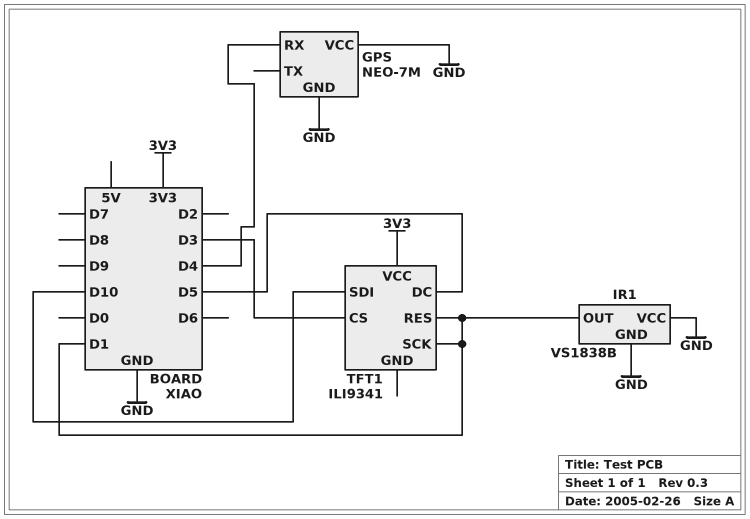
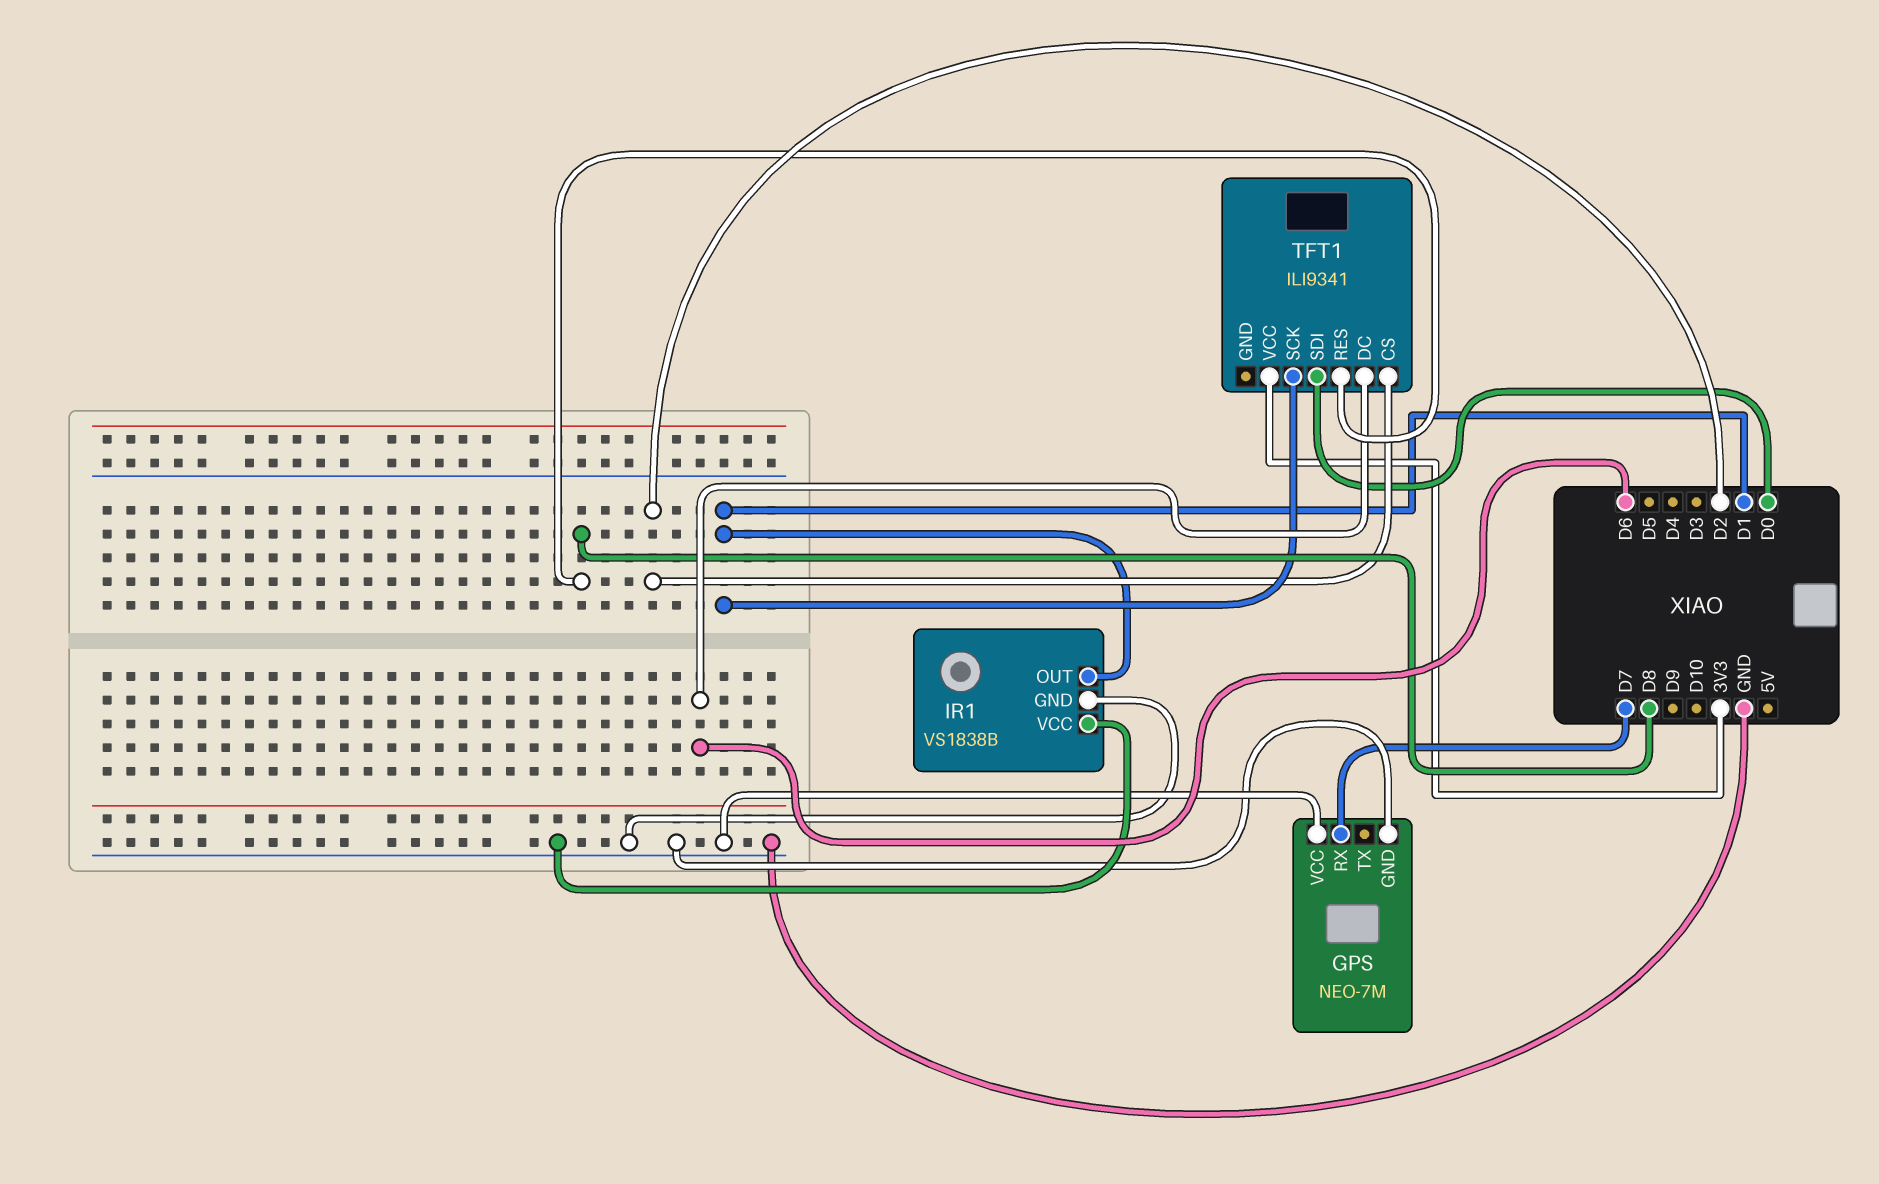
GPS pin RX: D4 -> D7
TFT1 pin CS: D3 -> D2
TFT1 pin DC: D5 -> D6
TFT1 pin RES: D1 -> D8
TFT1 pin SDI: D10 -> D0

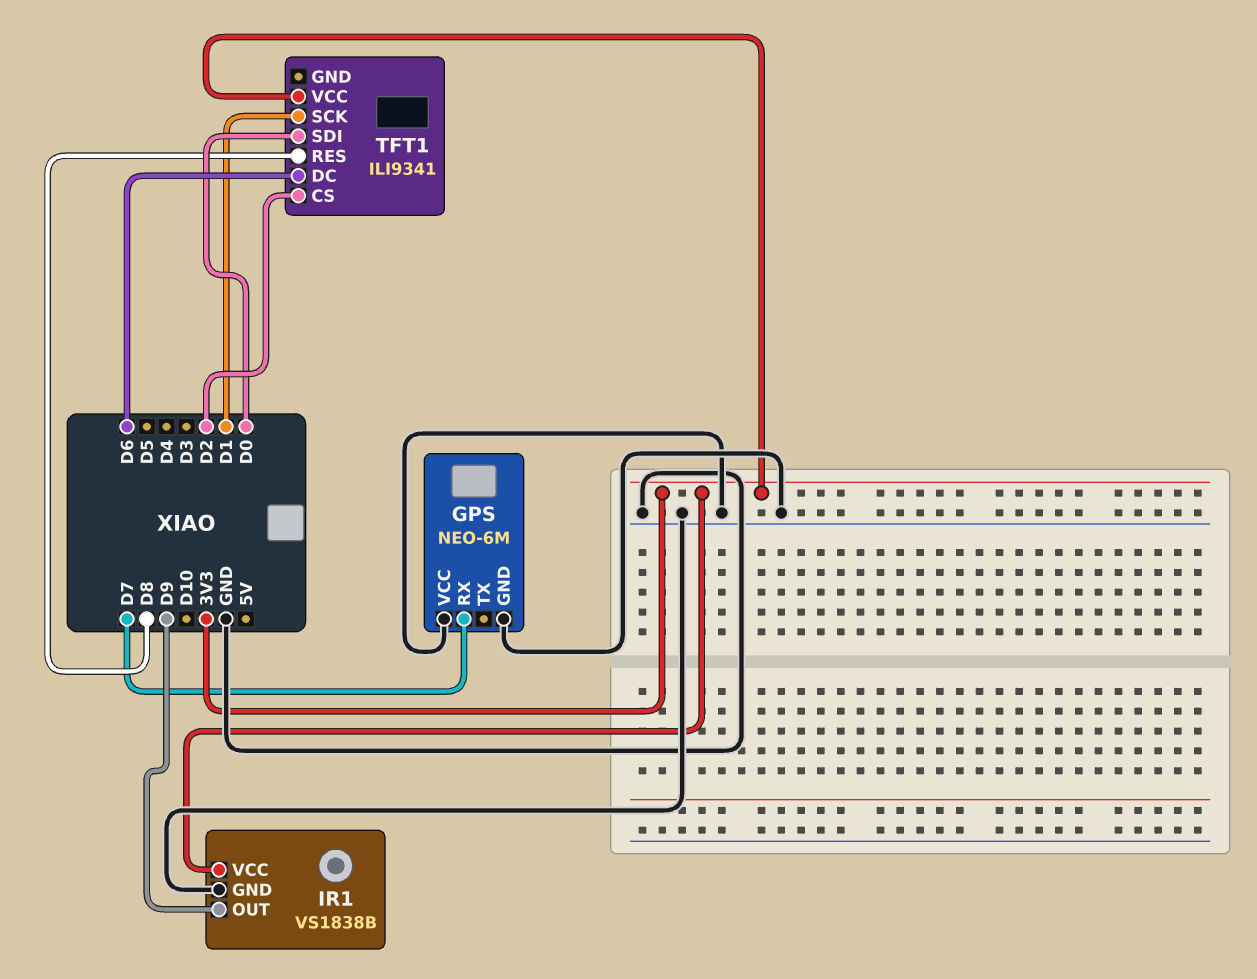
GPS: NEO-7M -> NEO-6M
IR1 pin OUT: D1 -> D9
IR1 pin VCC: GND -> 3V3

